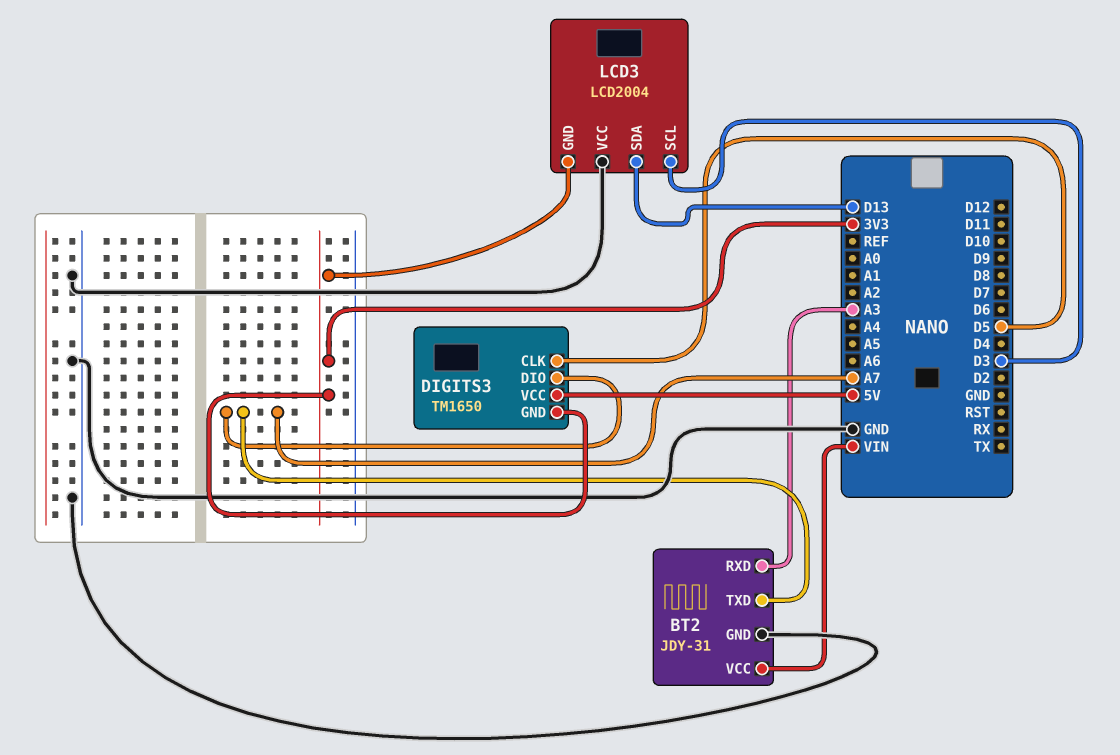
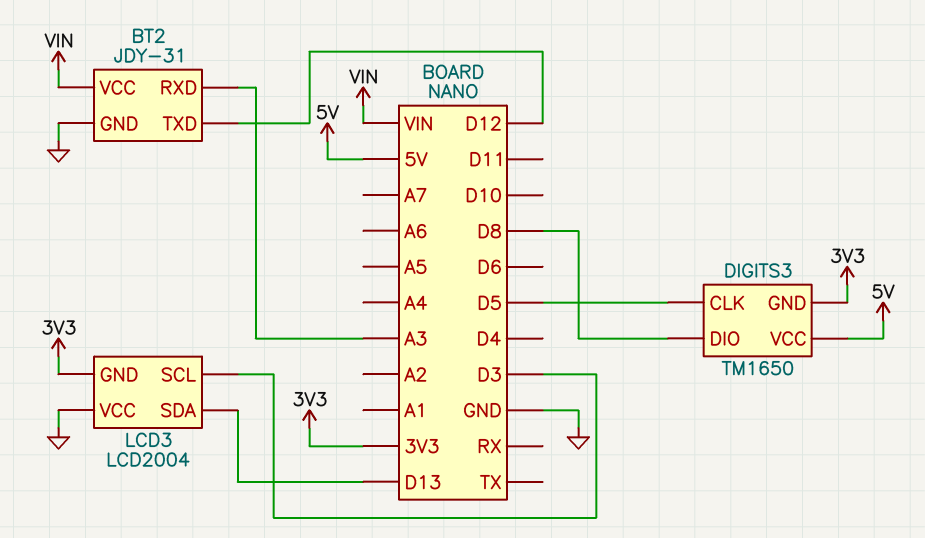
BT2 pin TXD: A7 -> D12
DIGITS3 pin DIO: A7 -> D8

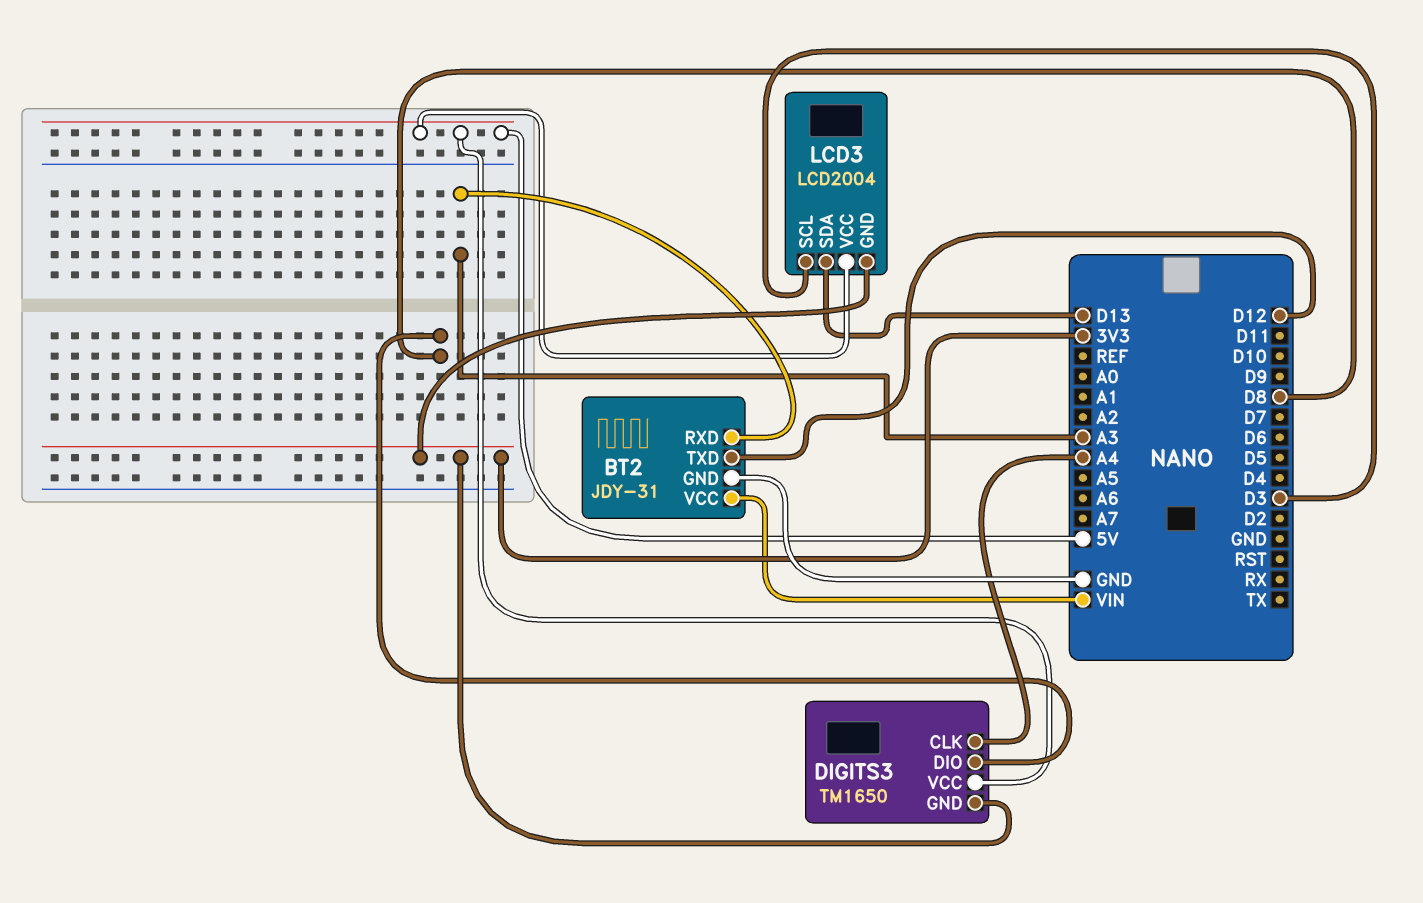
DIGITS3 pin CLK: D5 -> A4
LCD3 pin VCC: GND -> 5V

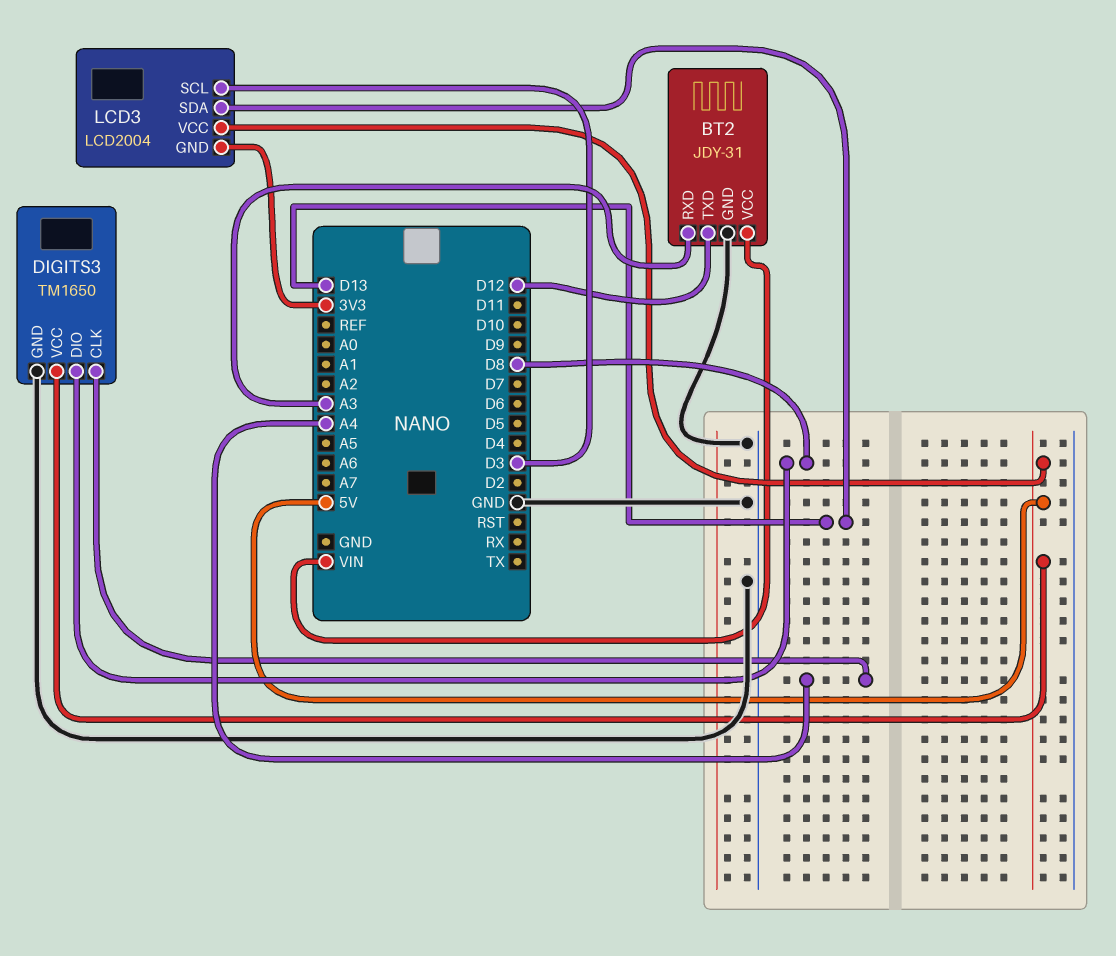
DIGITS3 pin GND: 3V3 -> GND

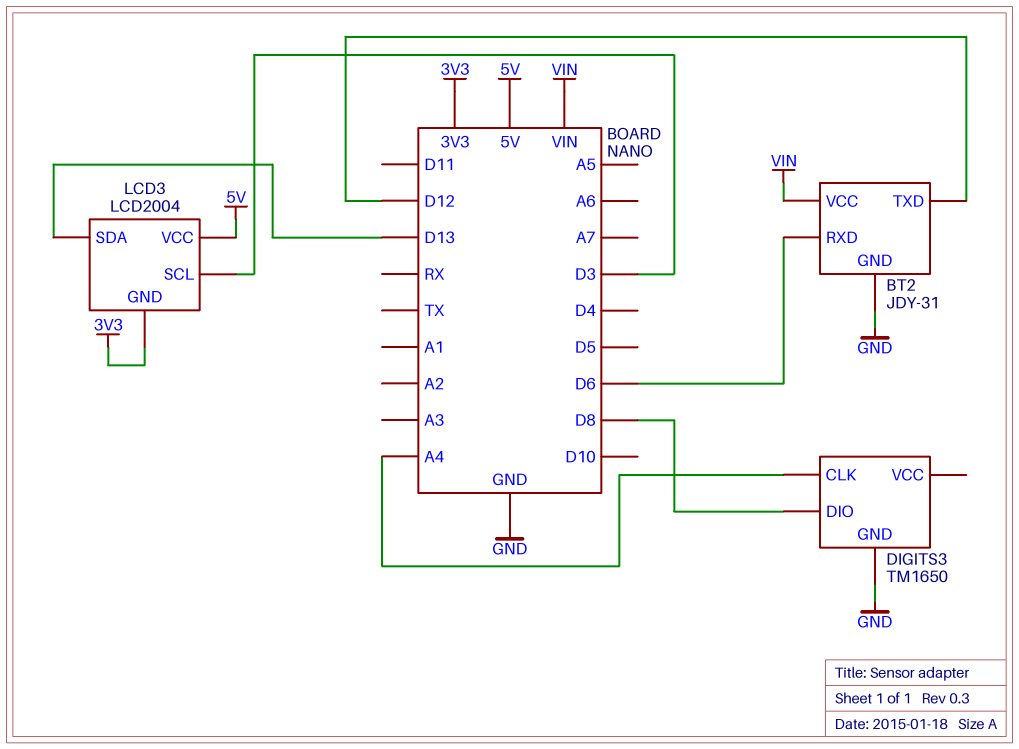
BT2 pin RXD: A3 -> D6
DIGITS3 pin VCC: 5V -> none

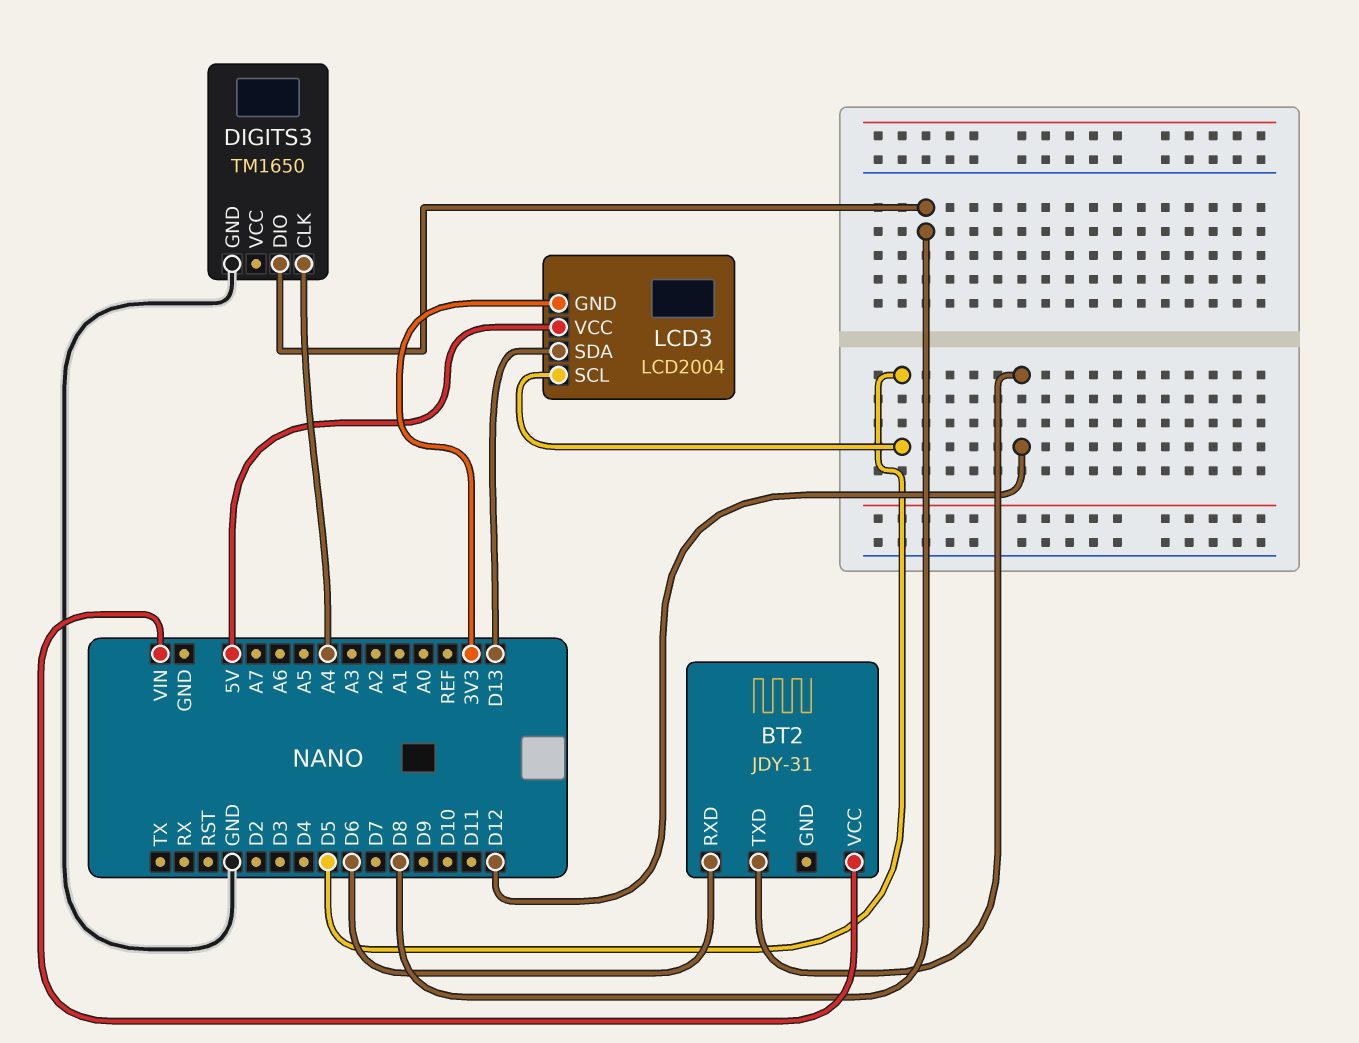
BT2 pin GND: GND -> none
LCD3 pin SCL: D3 -> D5

